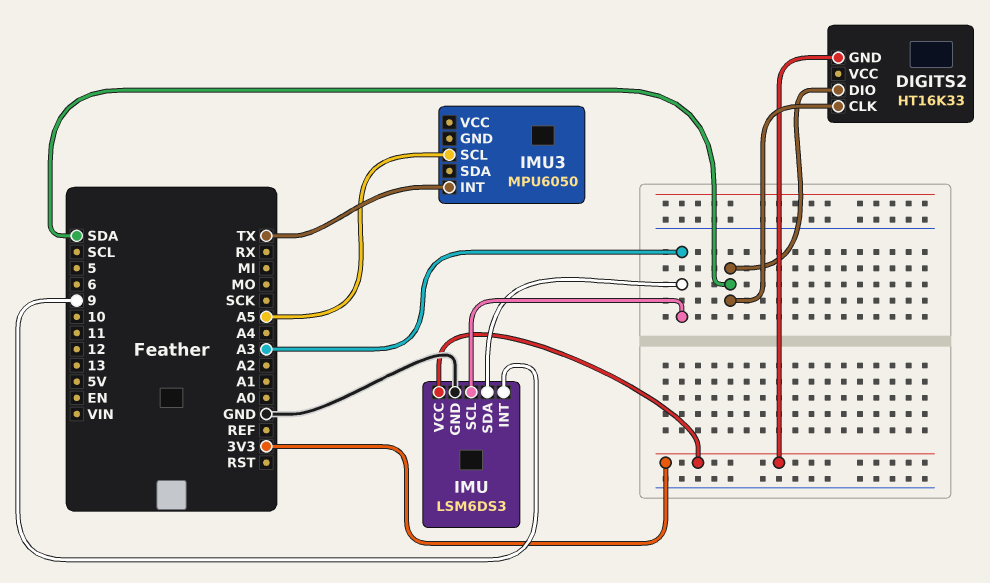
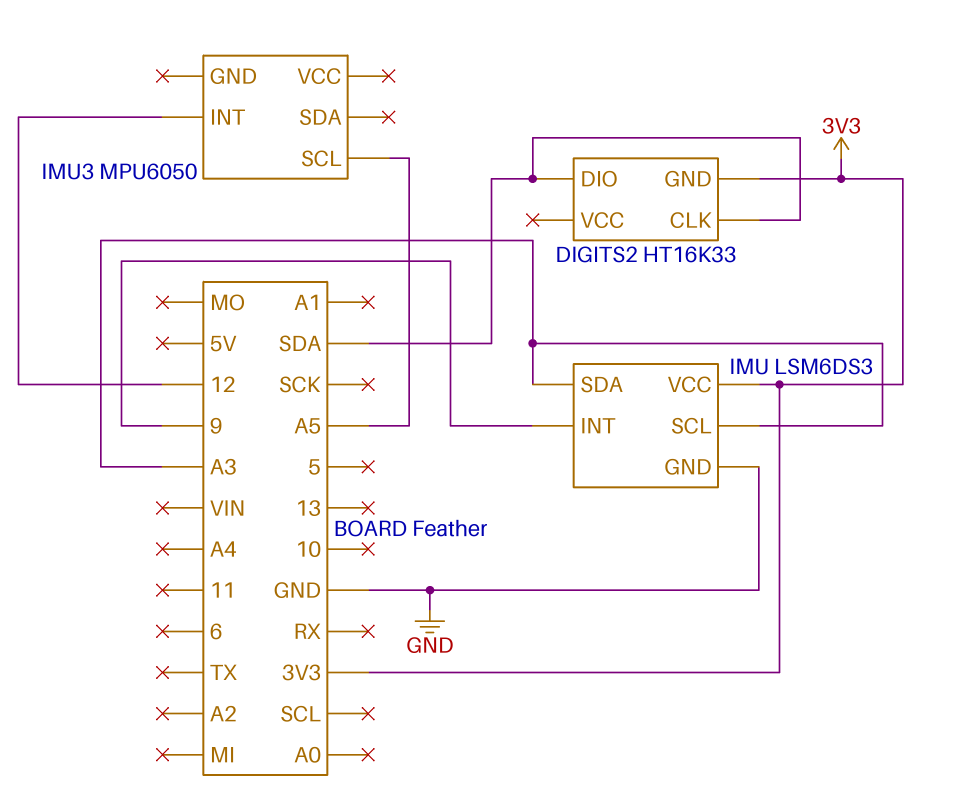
IMU3 pin INT: TX -> 12

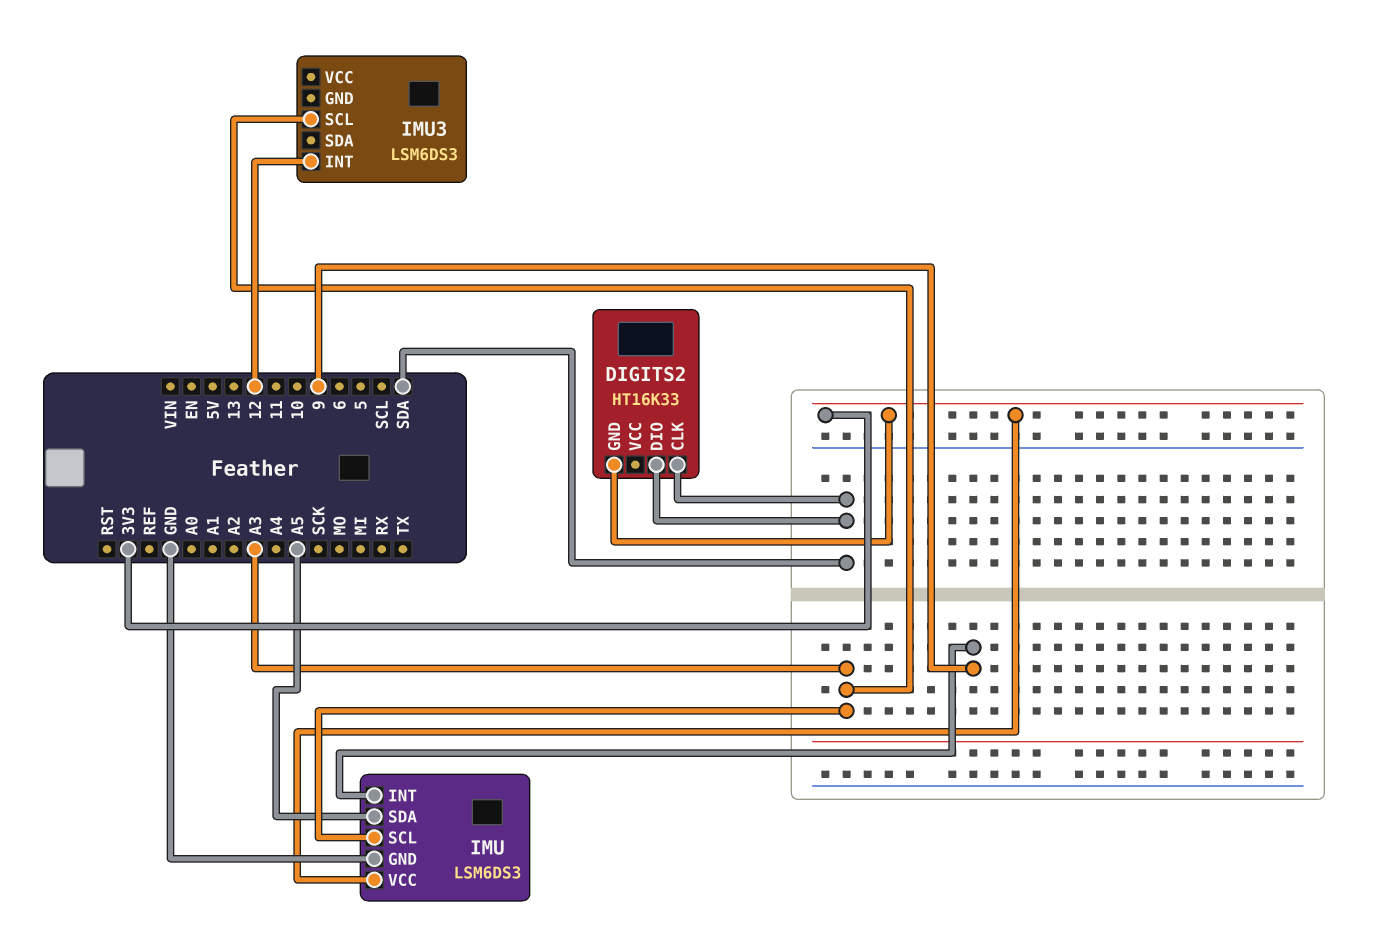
IMU pin SDA: A3 -> A5
IMU3: MPU6050 -> LSM6DS3
IMU3 pin SCL: A5 -> A3

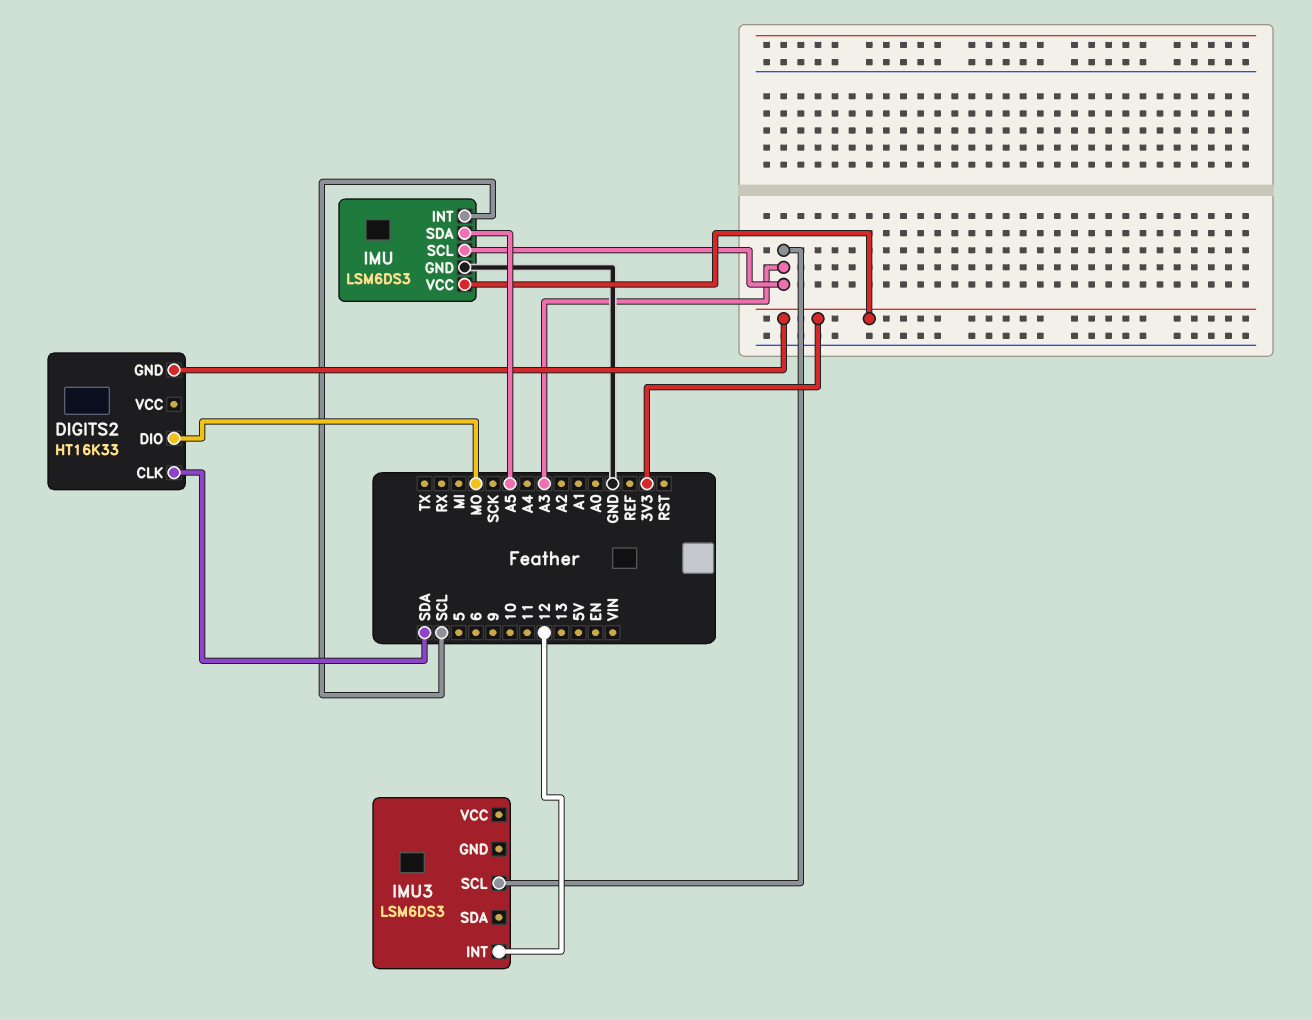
DIGITS2 pin DIO: SDA -> MO
IMU pin INT: 9 -> SCL

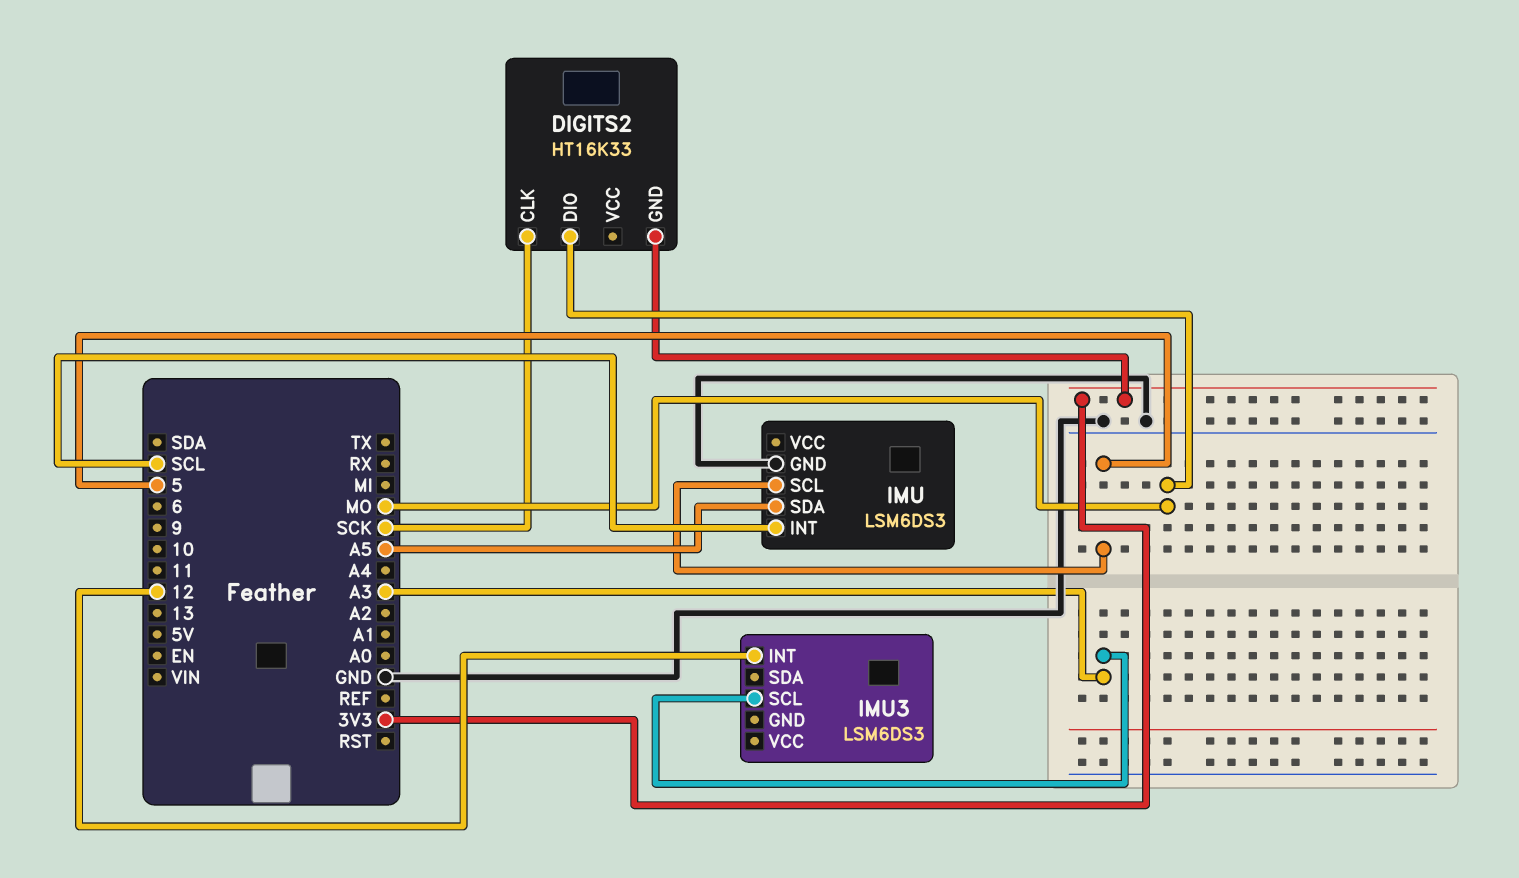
DIGITS2 pin CLK: SDA -> SCK
IMU pin SCL: A3 -> 5
IMU pin VCC: 3V3 -> none

